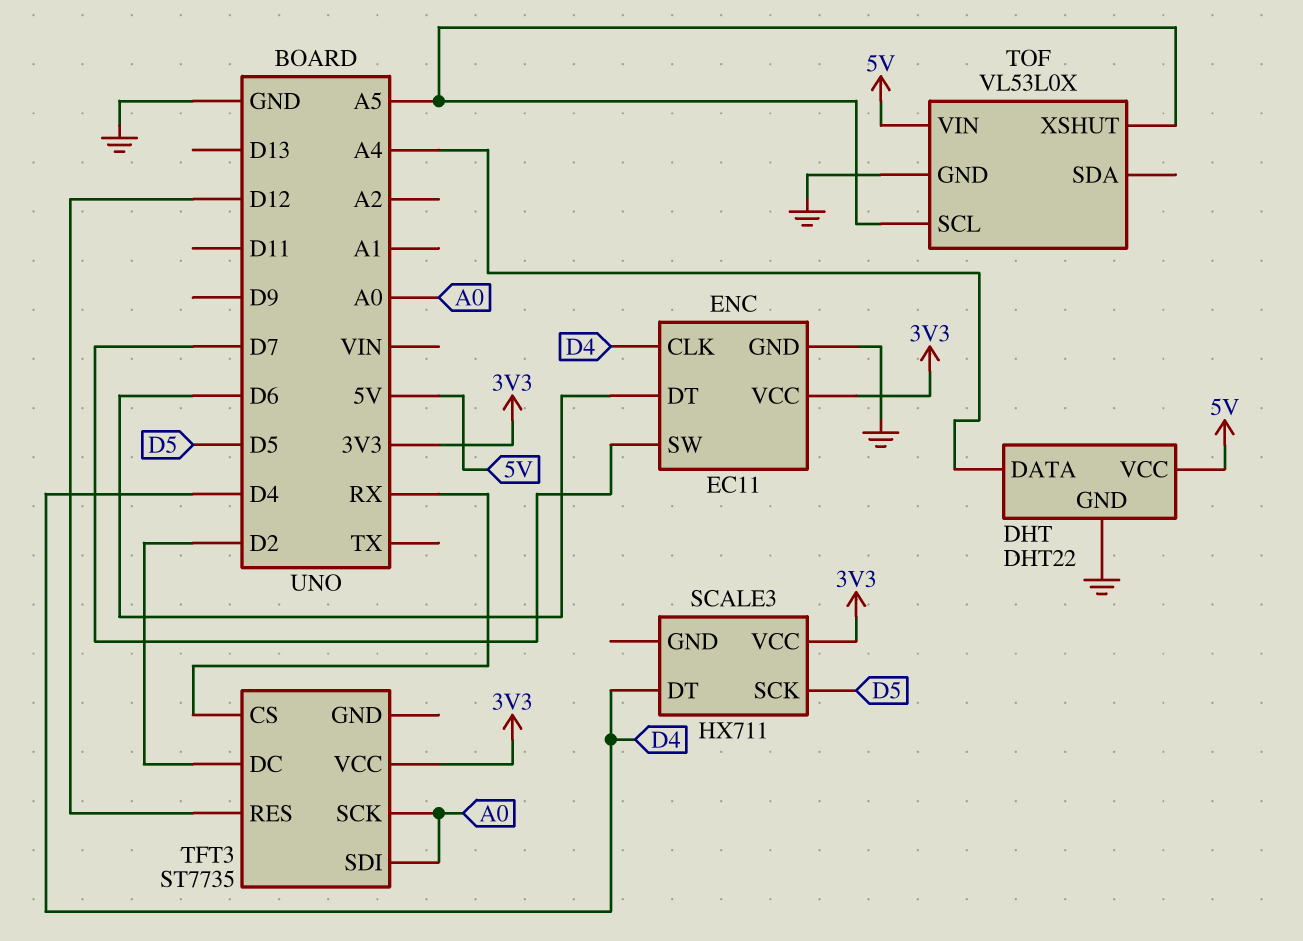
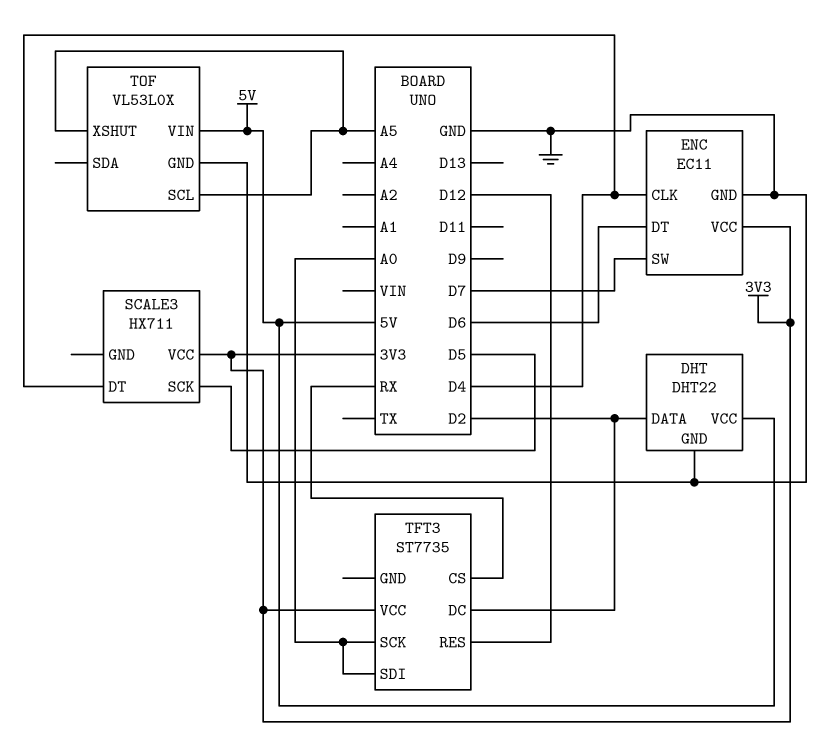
DHT pin DATA: A4 -> D2

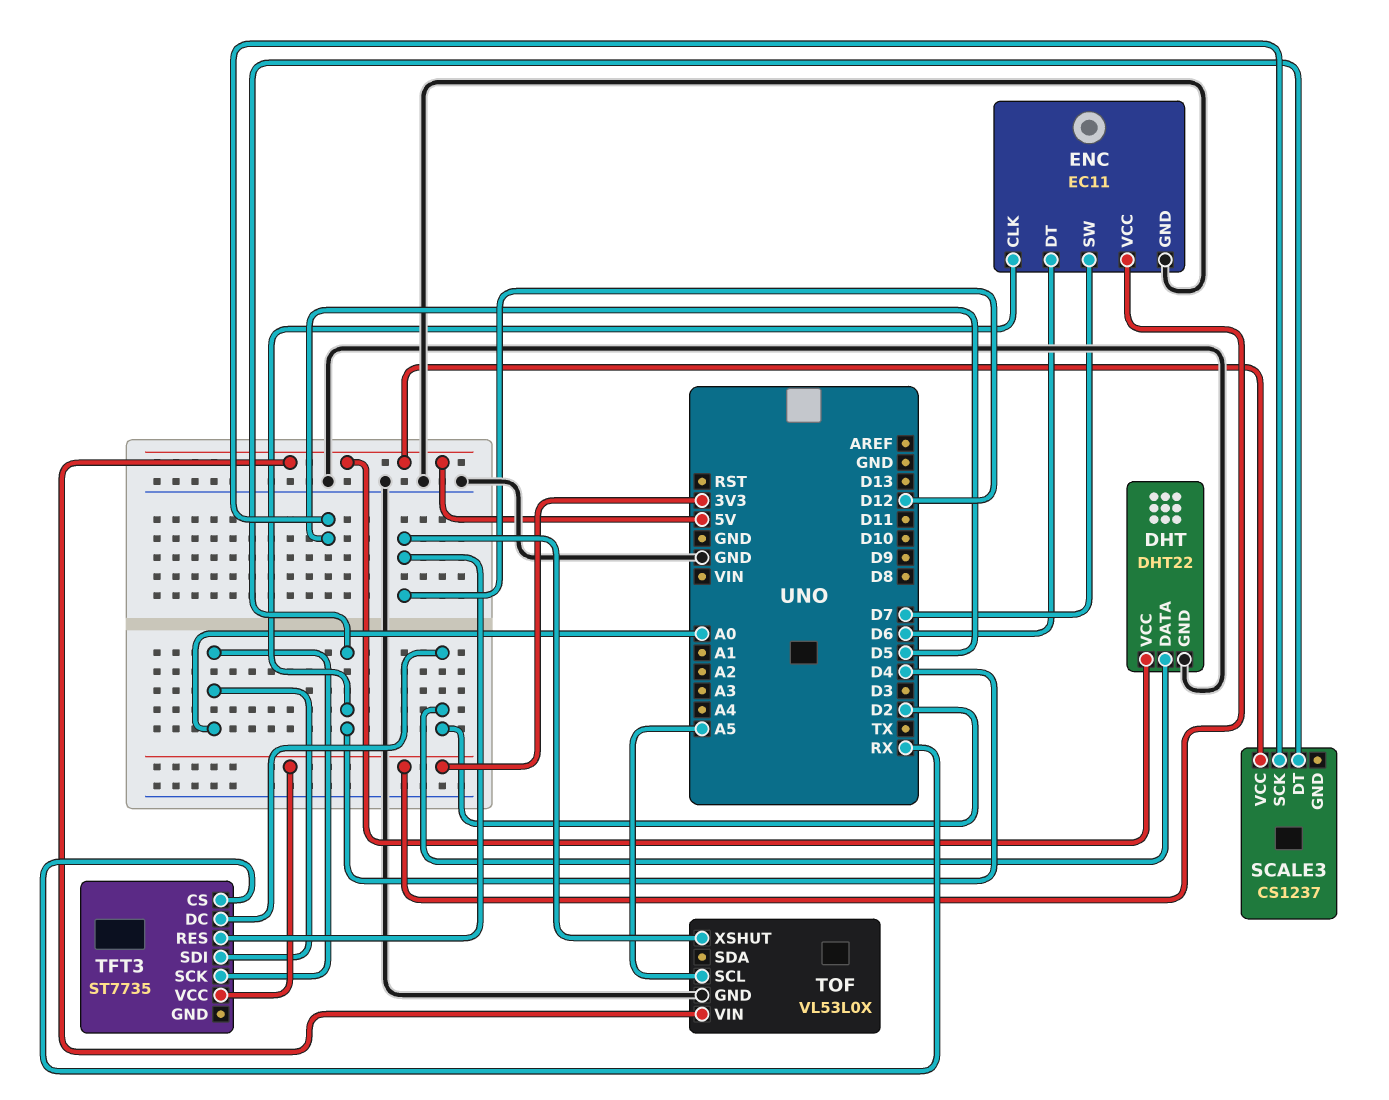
SCALE3: HX711 -> CS1237
SCALE3 pin VCC: 3V3 -> 5V
TOF pin XSHUT: A5 -> D12

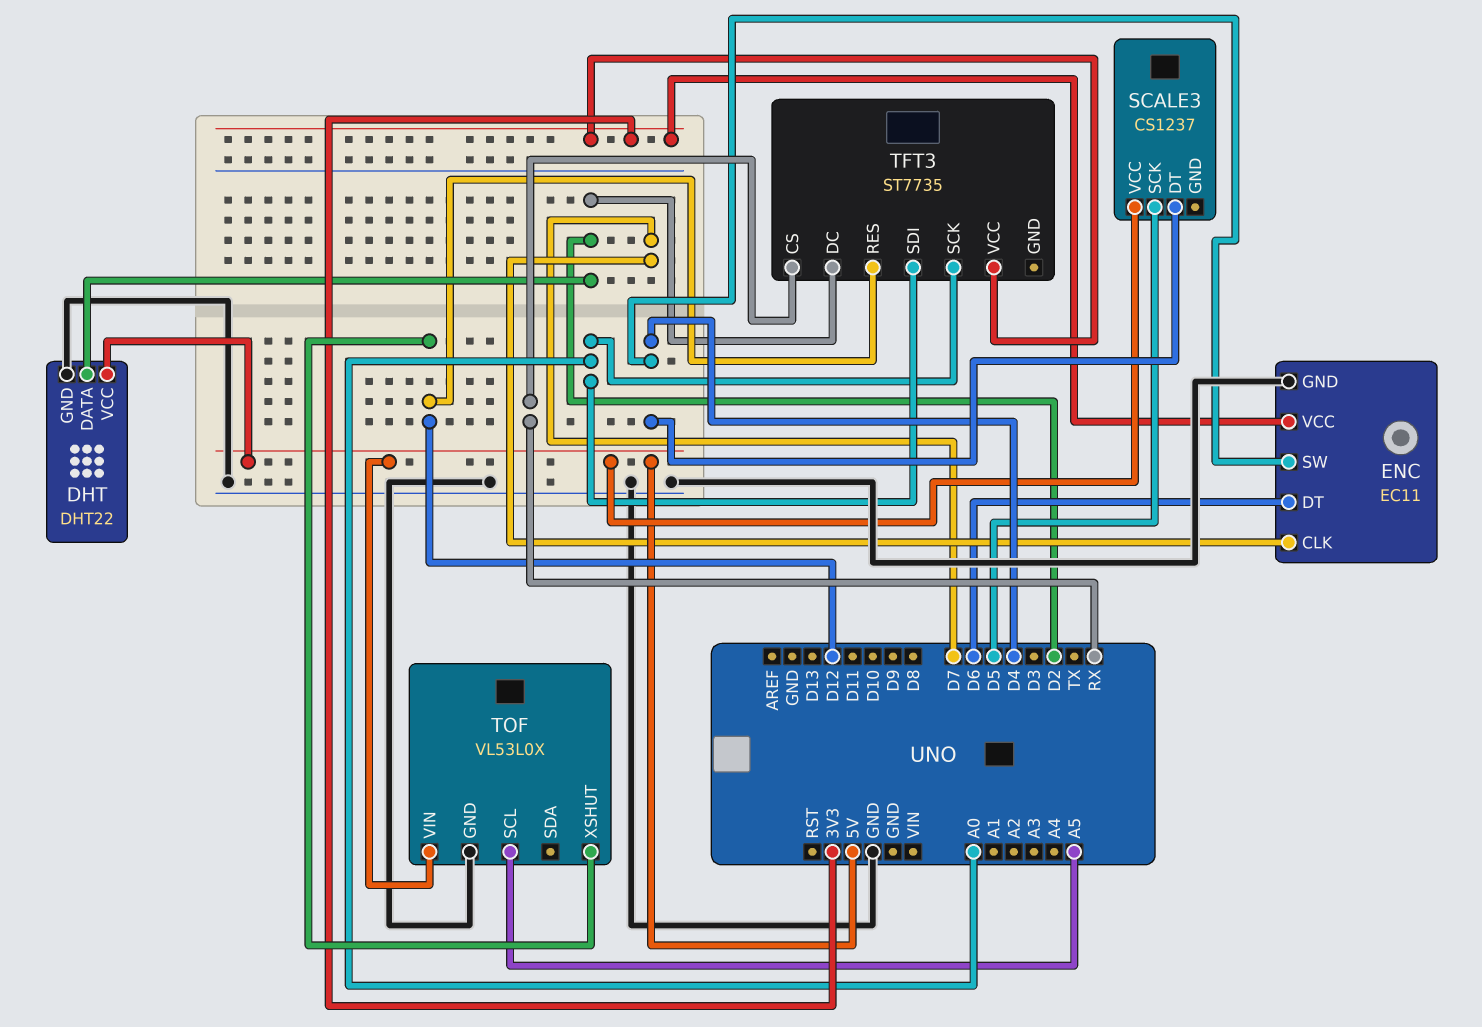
ENC pin CLK: D4 -> D7
ENC pin SW: D7 -> D4

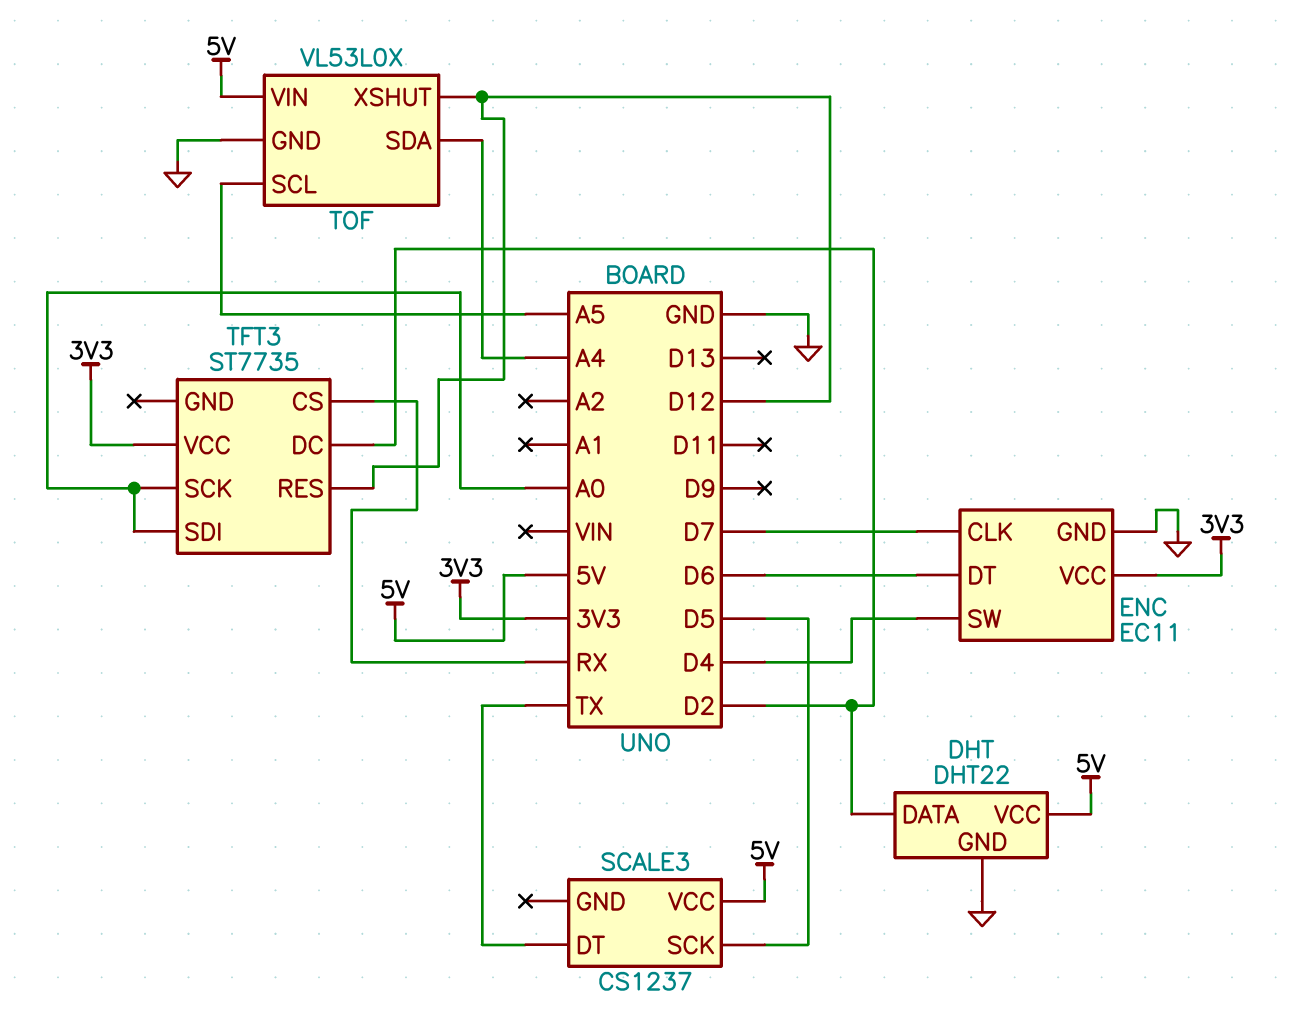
SCALE3 pin DT: D4 -> TX
TOF pin SDA: none -> A4

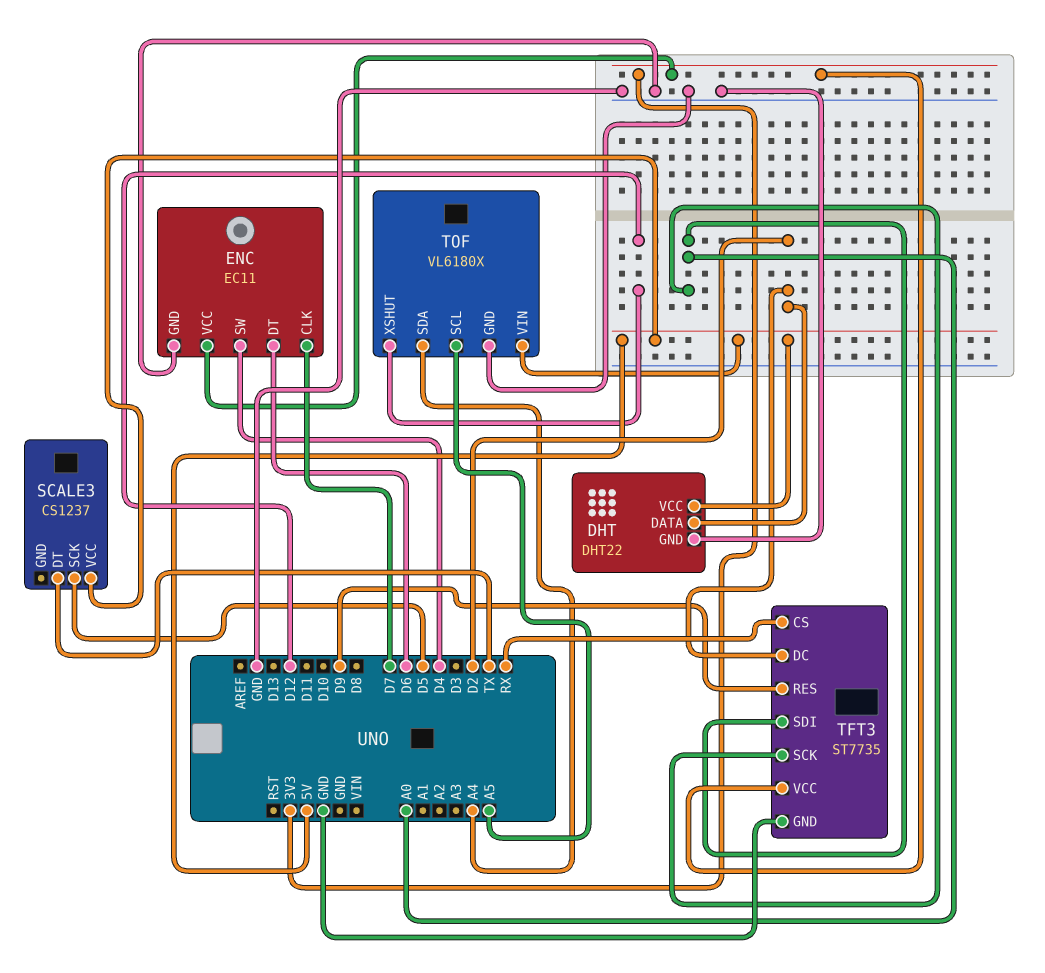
TFT3 pin GND: none -> GND
TFT3 pin RES: D12 -> D9
TOF: VL53L0X -> VL6180X

